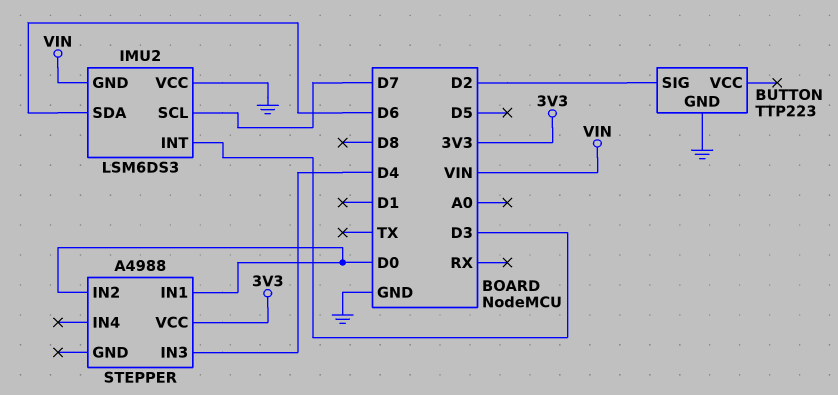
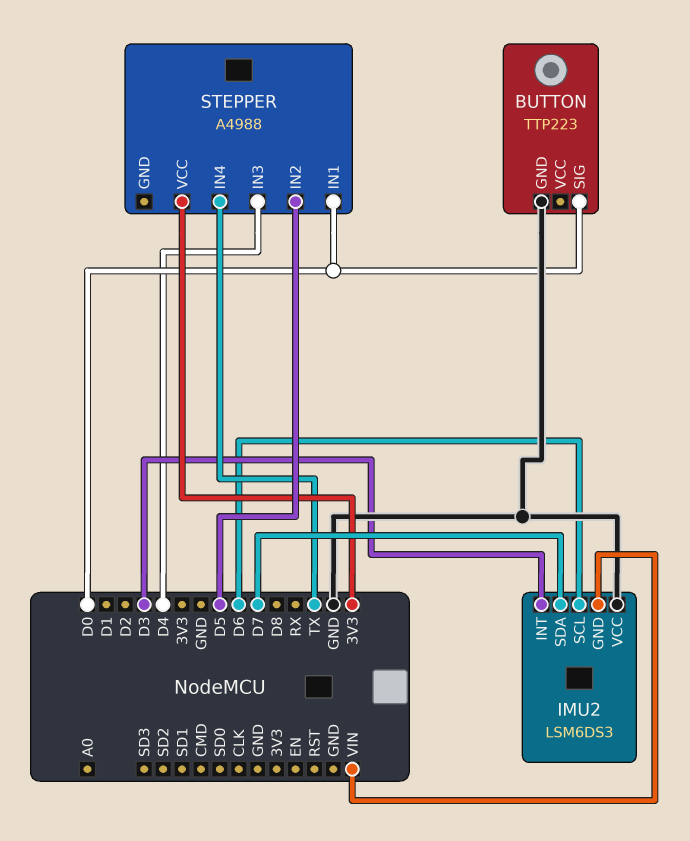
BUTTON pin SIG: D2 -> D0
IMU2 pin SCL: D7 -> D6
IMU2 pin SDA: D6 -> D7
STEPPER pin IN2: D0 -> D5
STEPPER pin IN4: none -> TX

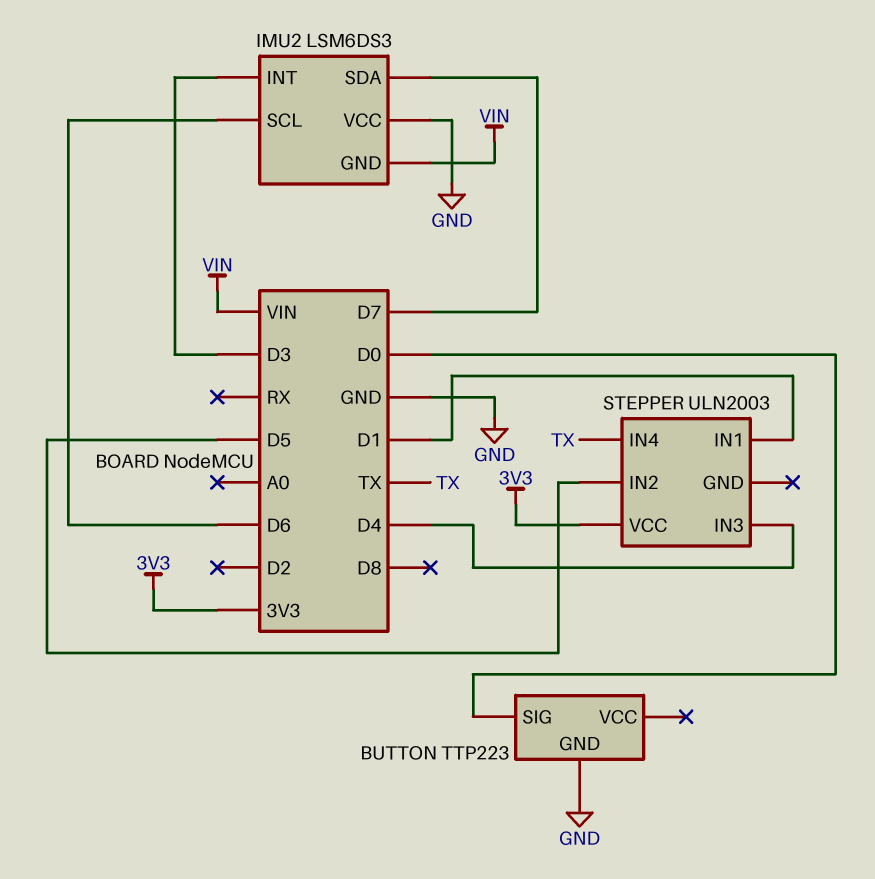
STEPPER: A4988 -> ULN2003
STEPPER pin IN1: D0 -> D1

